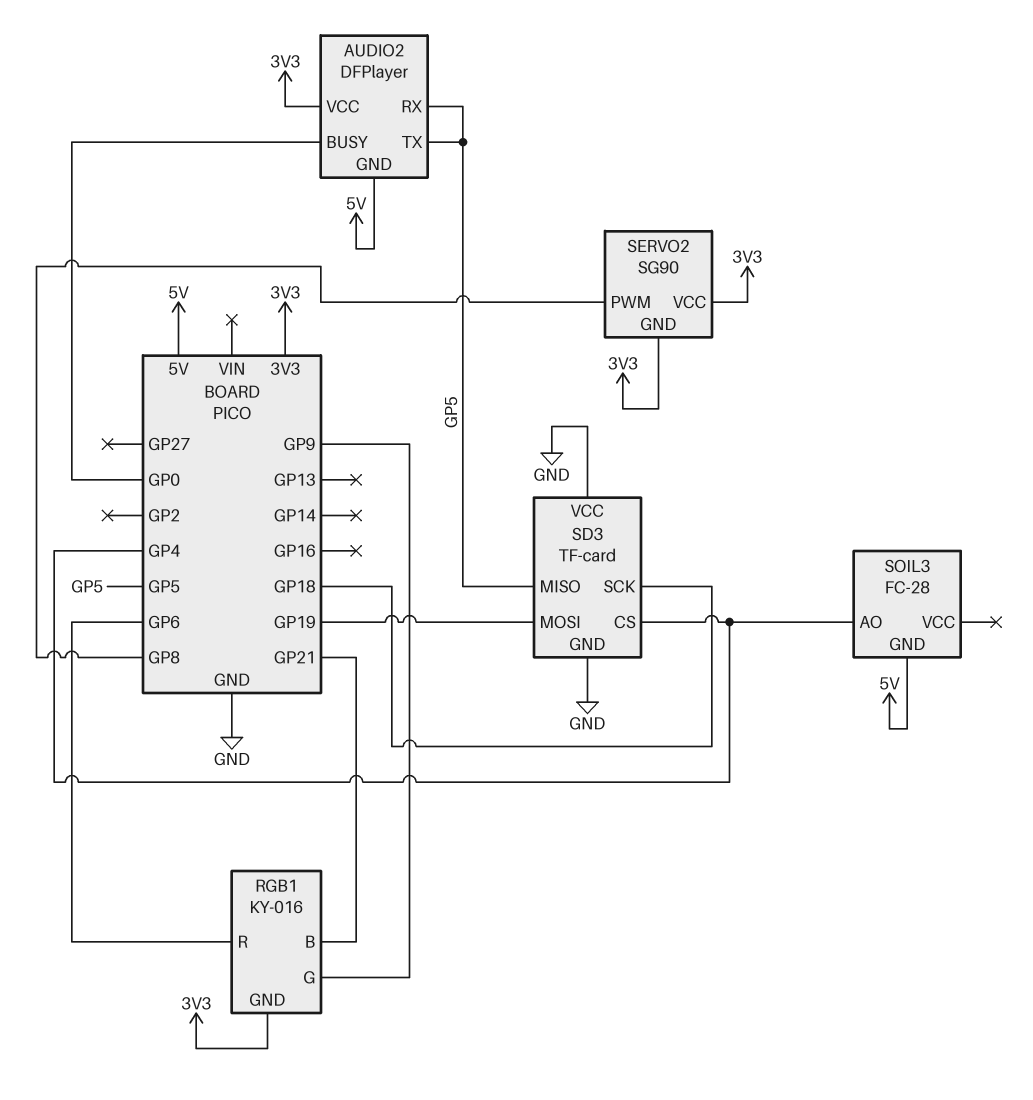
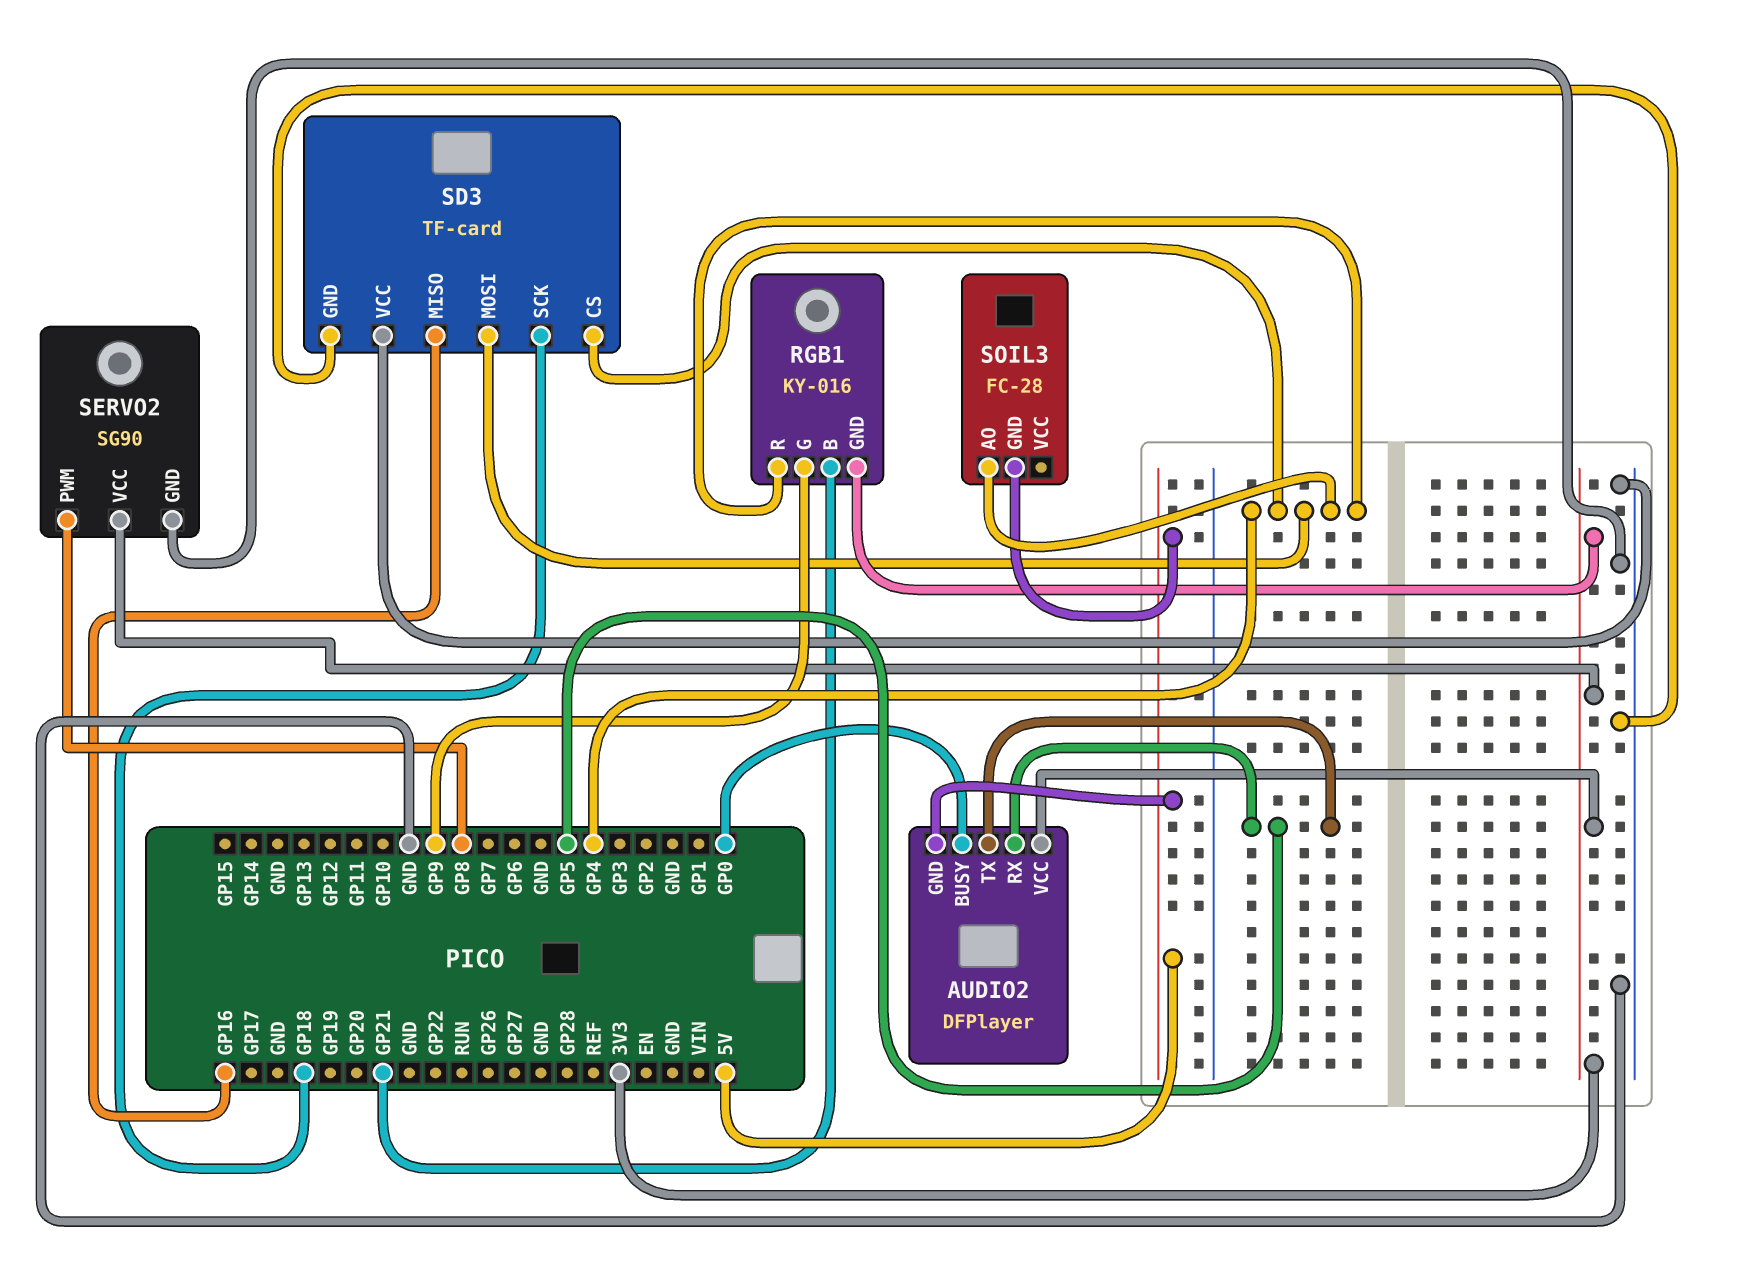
RGB1 pin R: GP6 -> GP4
SD3 pin MISO: GP5 -> GP16
SD3 pin MOSI: GP19 -> GP4
SERVO2 pin GND: 3V3 -> GND

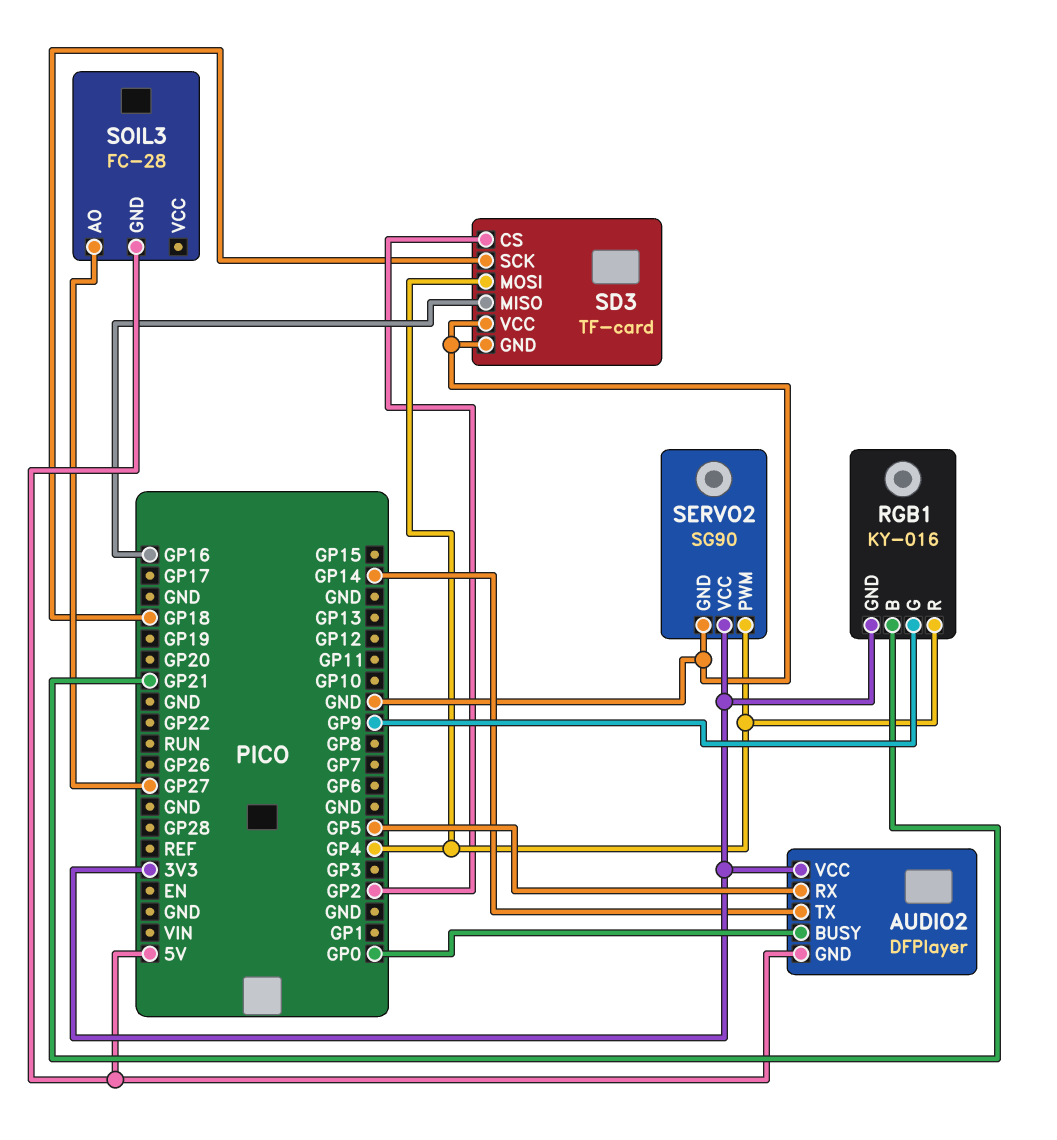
AUDIO2 pin TX: GP5 -> GP14
SD3 pin CS: GP4 -> GP2
SERVO2 pin PWM: GP8 -> GP4
SOIL3 pin AO: GP4 -> GP27

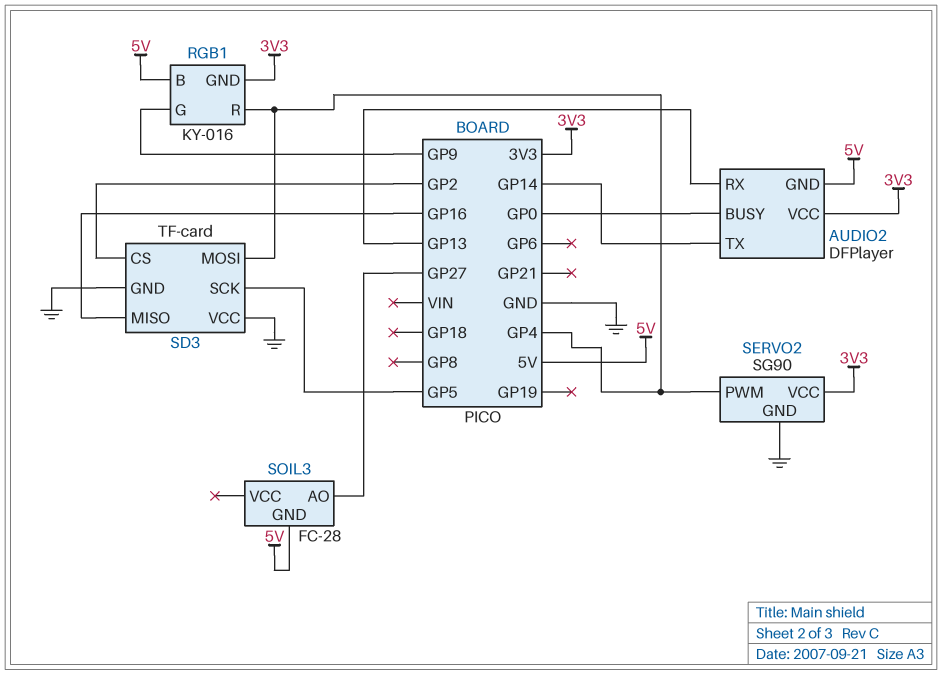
AUDIO2 pin RX: GP5 -> GP13
RGB1 pin B: GP21 -> 5V
SD3 pin SCK: GP18 -> GP5

